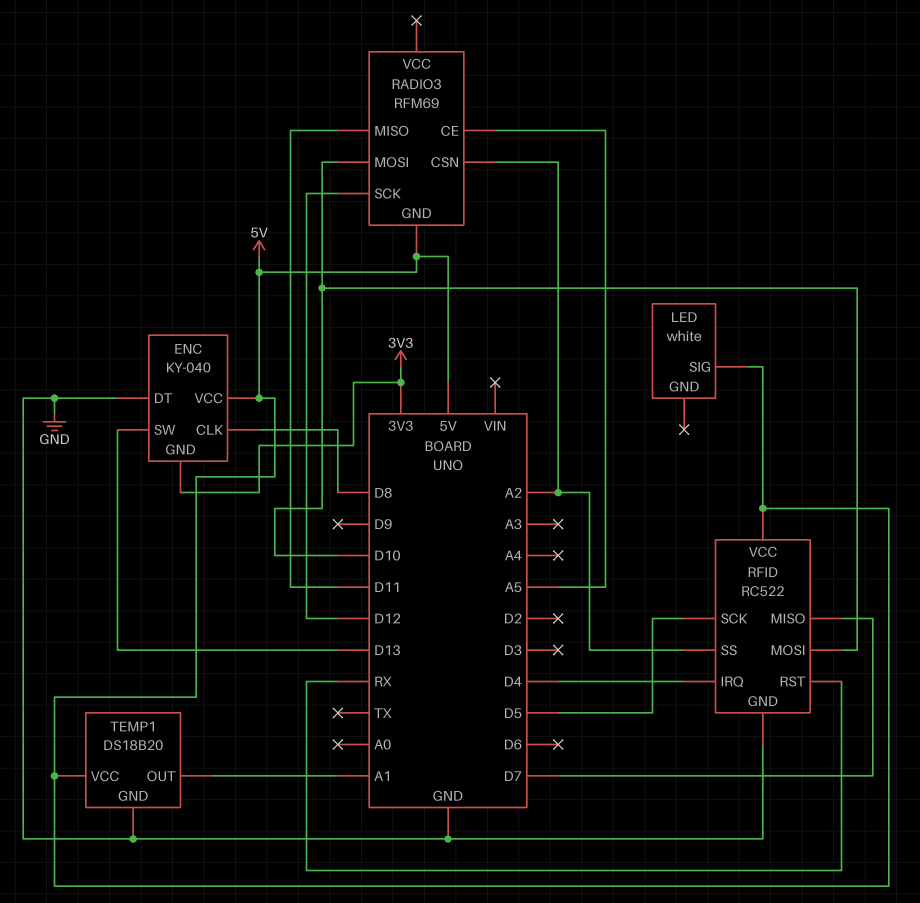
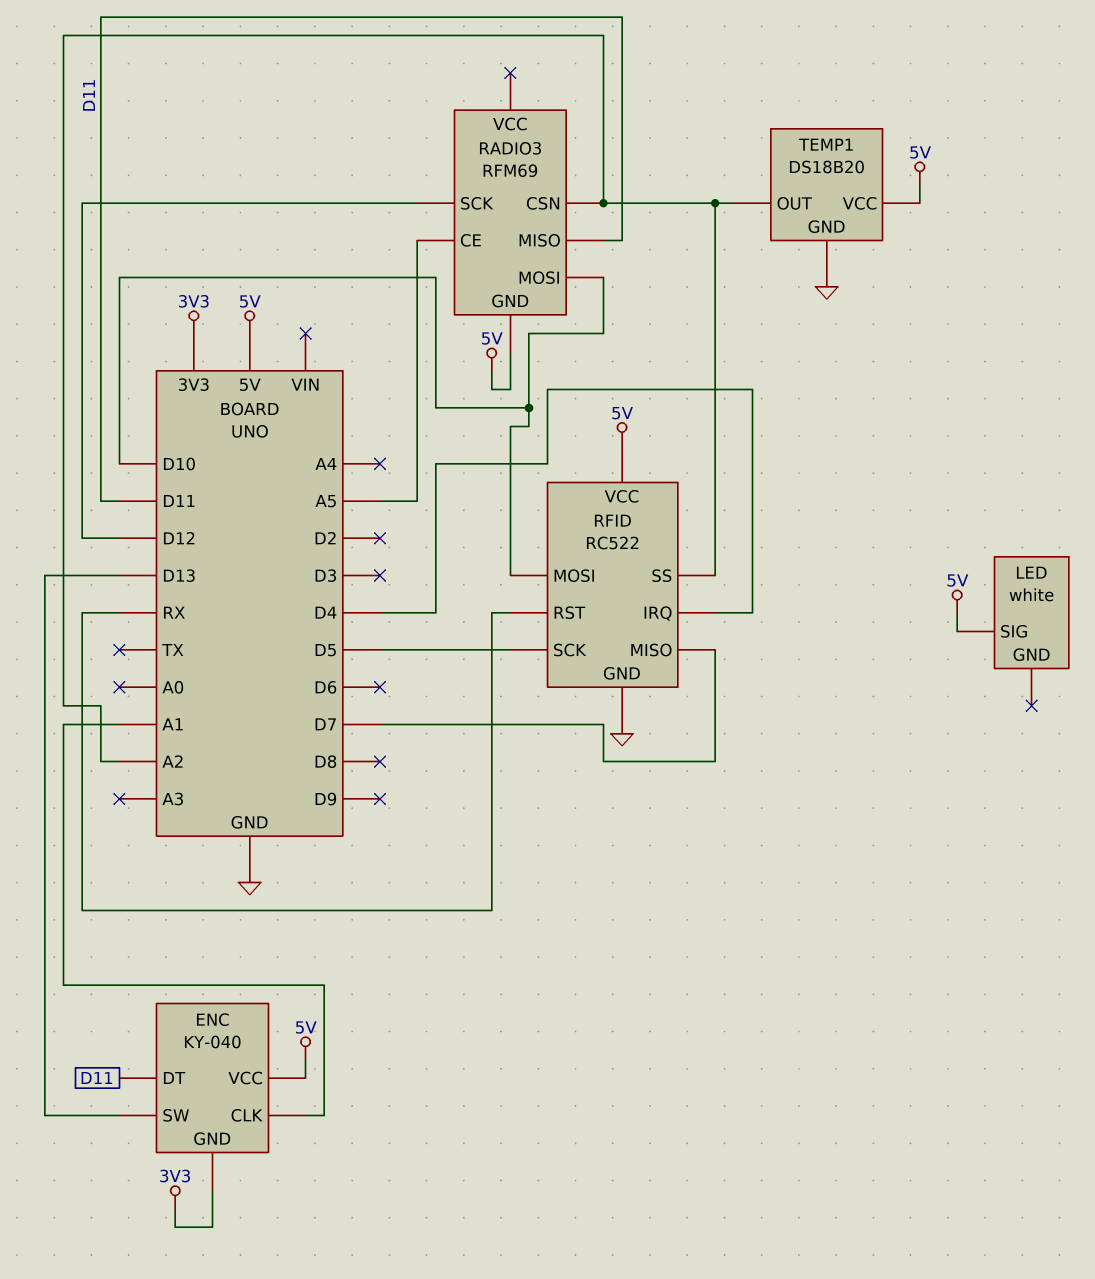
ENC pin CLK: D8 -> A1
ENC pin DT: GND -> D11
TEMP1 pin OUT: A1 -> A2

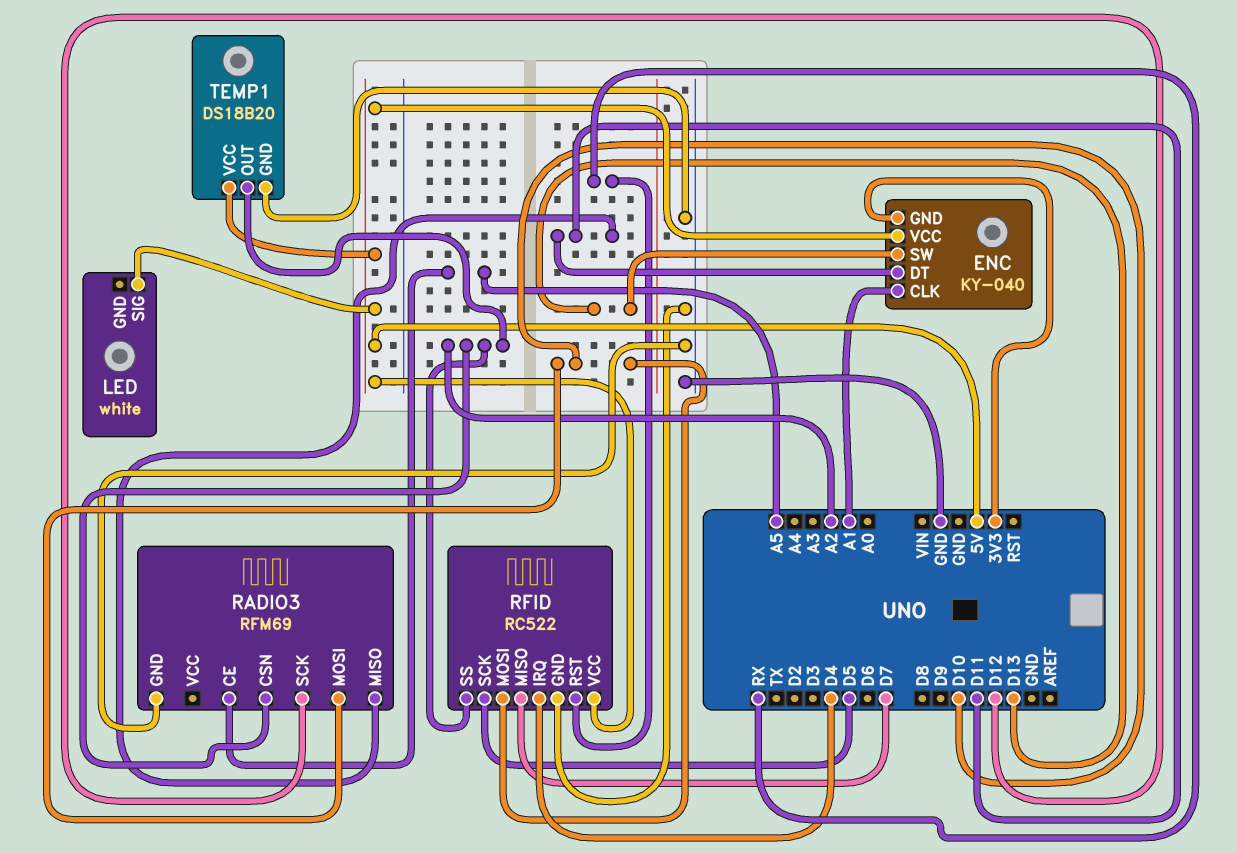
RADIO3 pin GND: 5V -> GND

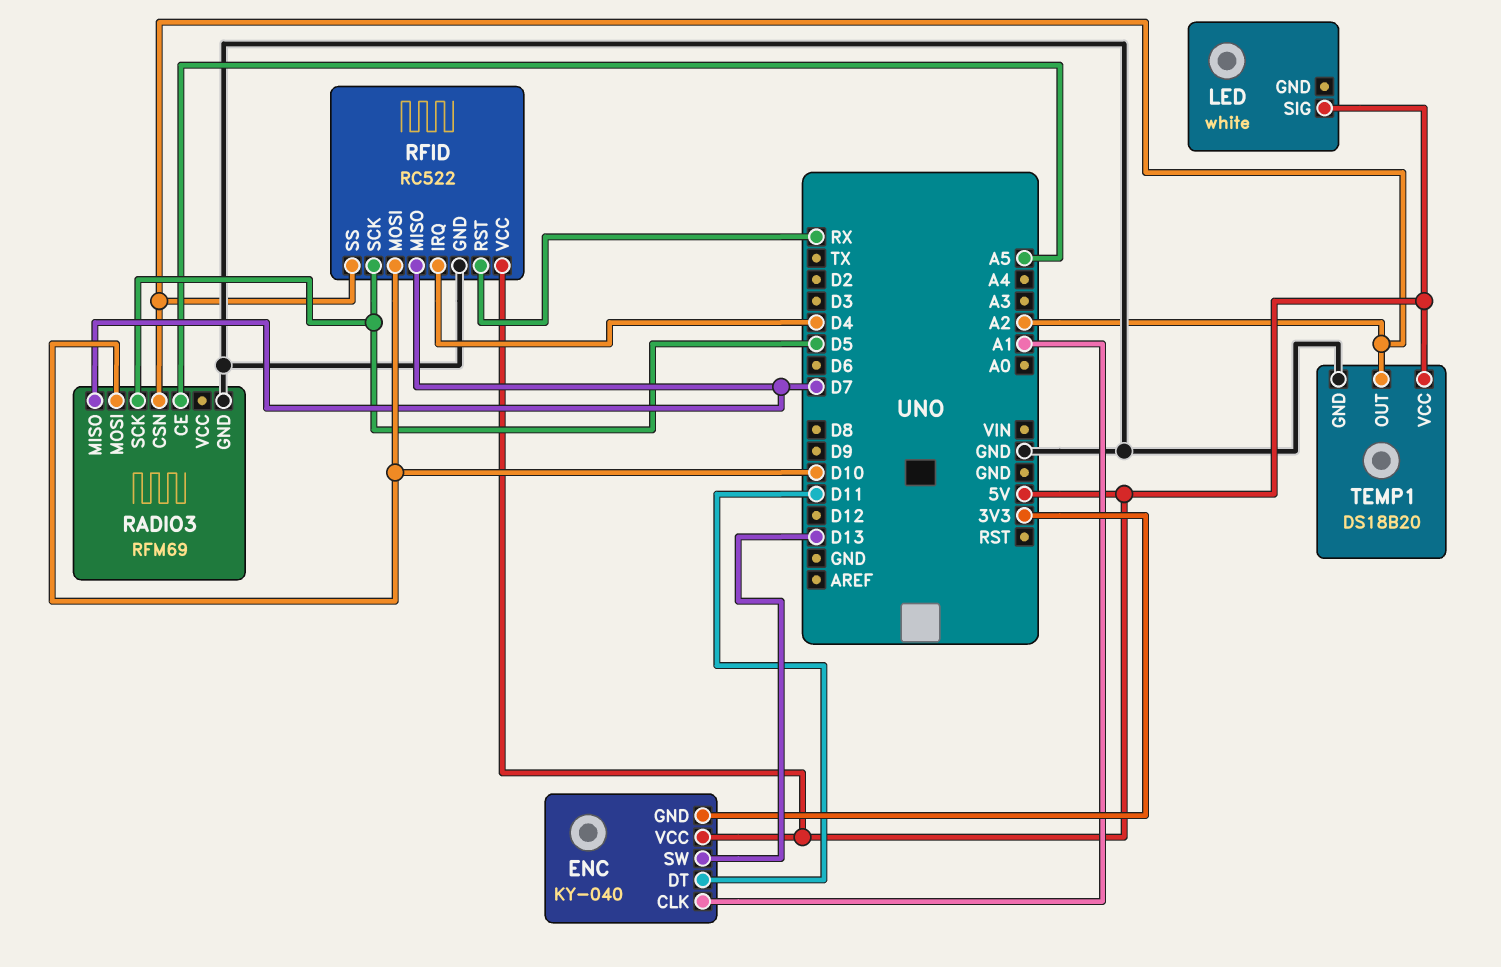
RADIO3 pin MISO: D11 -> D7
RADIO3 pin SCK: D12 -> D5

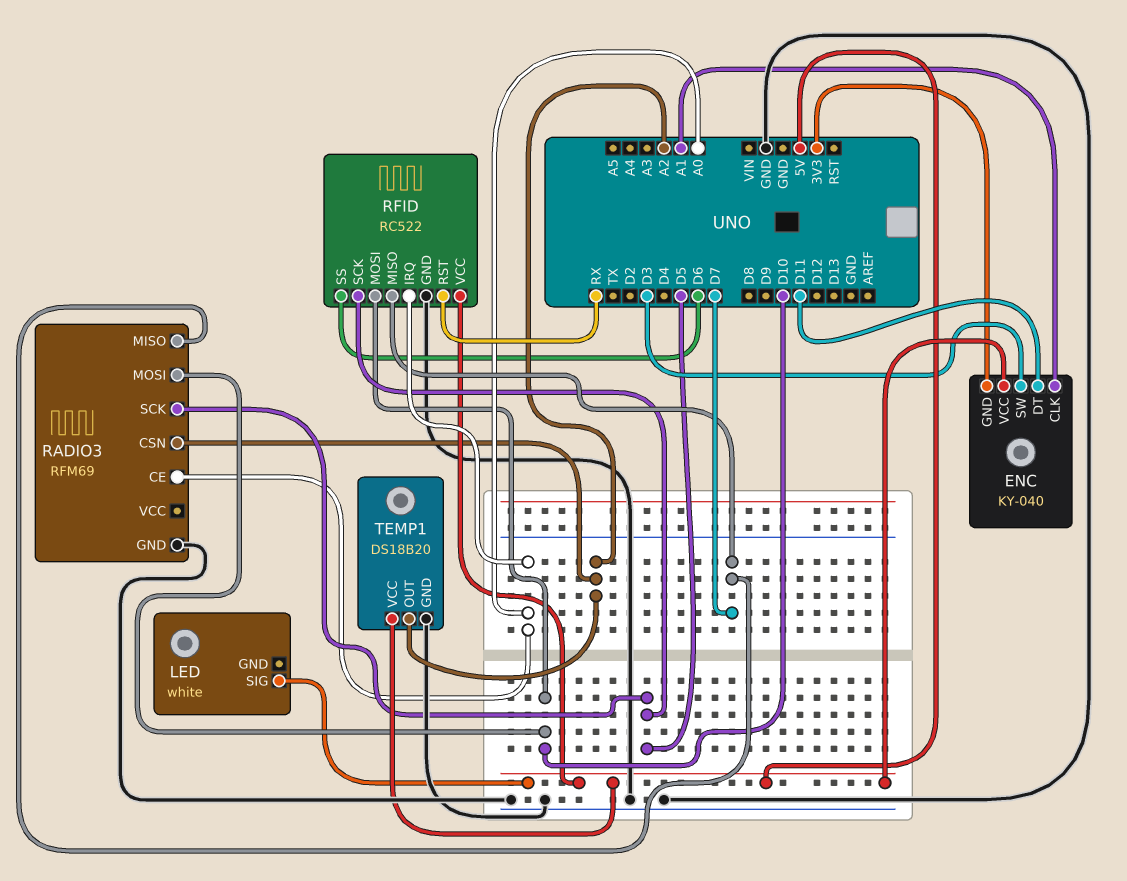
ENC pin SW: D13 -> D3
RADIO3 pin CE: A5 -> A0
RFID pin IRQ: D4 -> A0
RFID pin SS: A2 -> D6

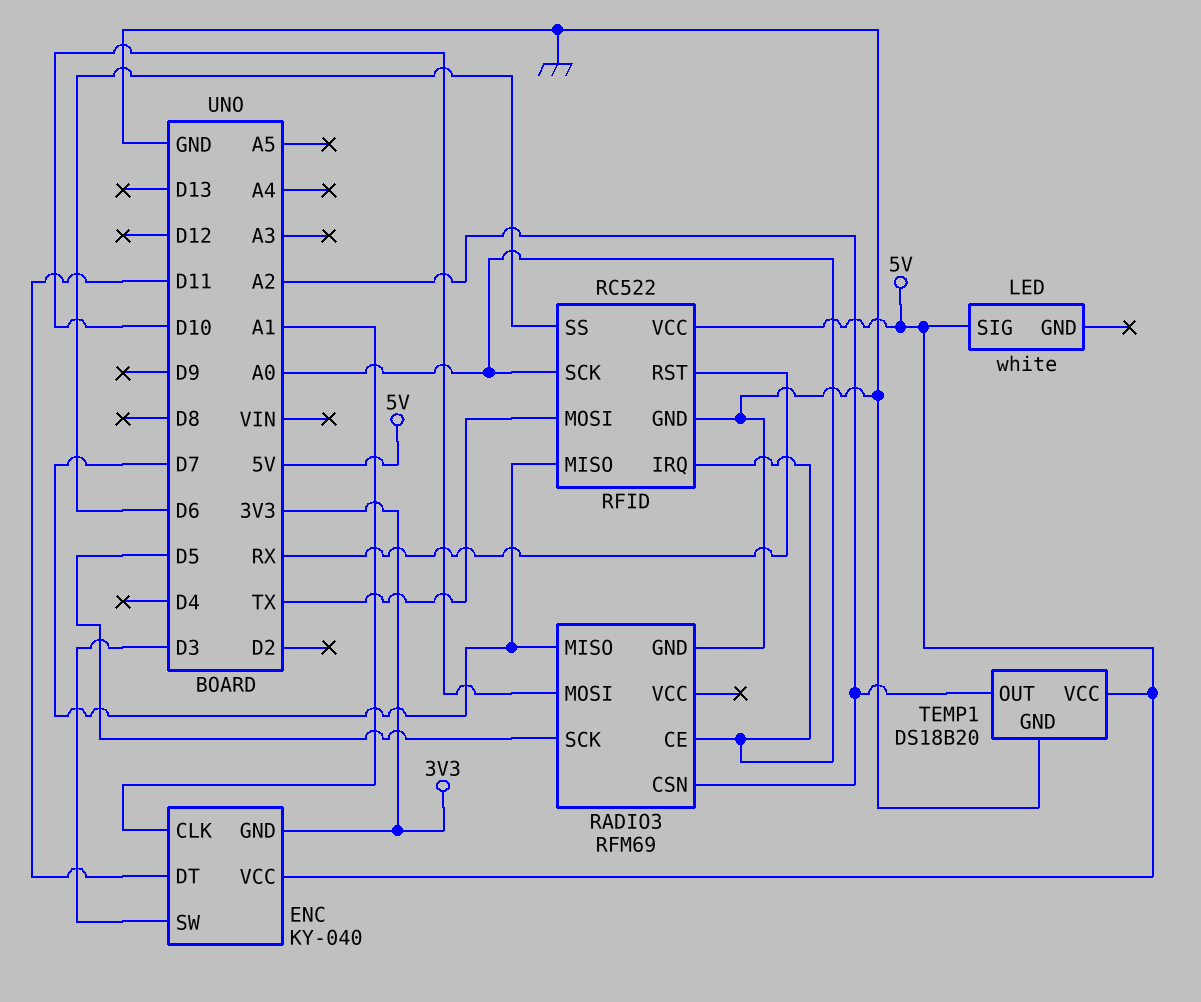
RFID pin MOSI: D10 -> TX
RFID pin SCK: D5 -> A0

